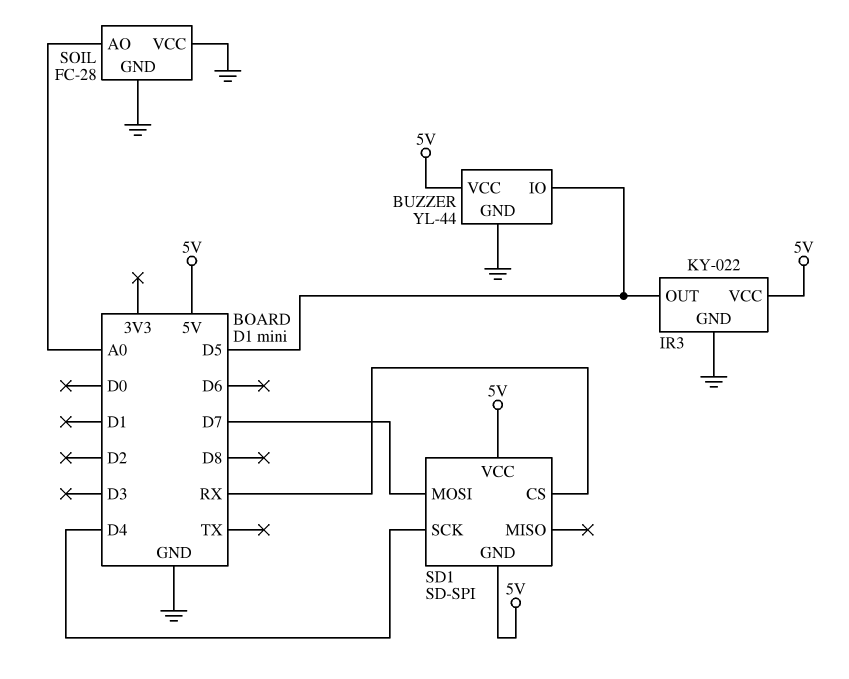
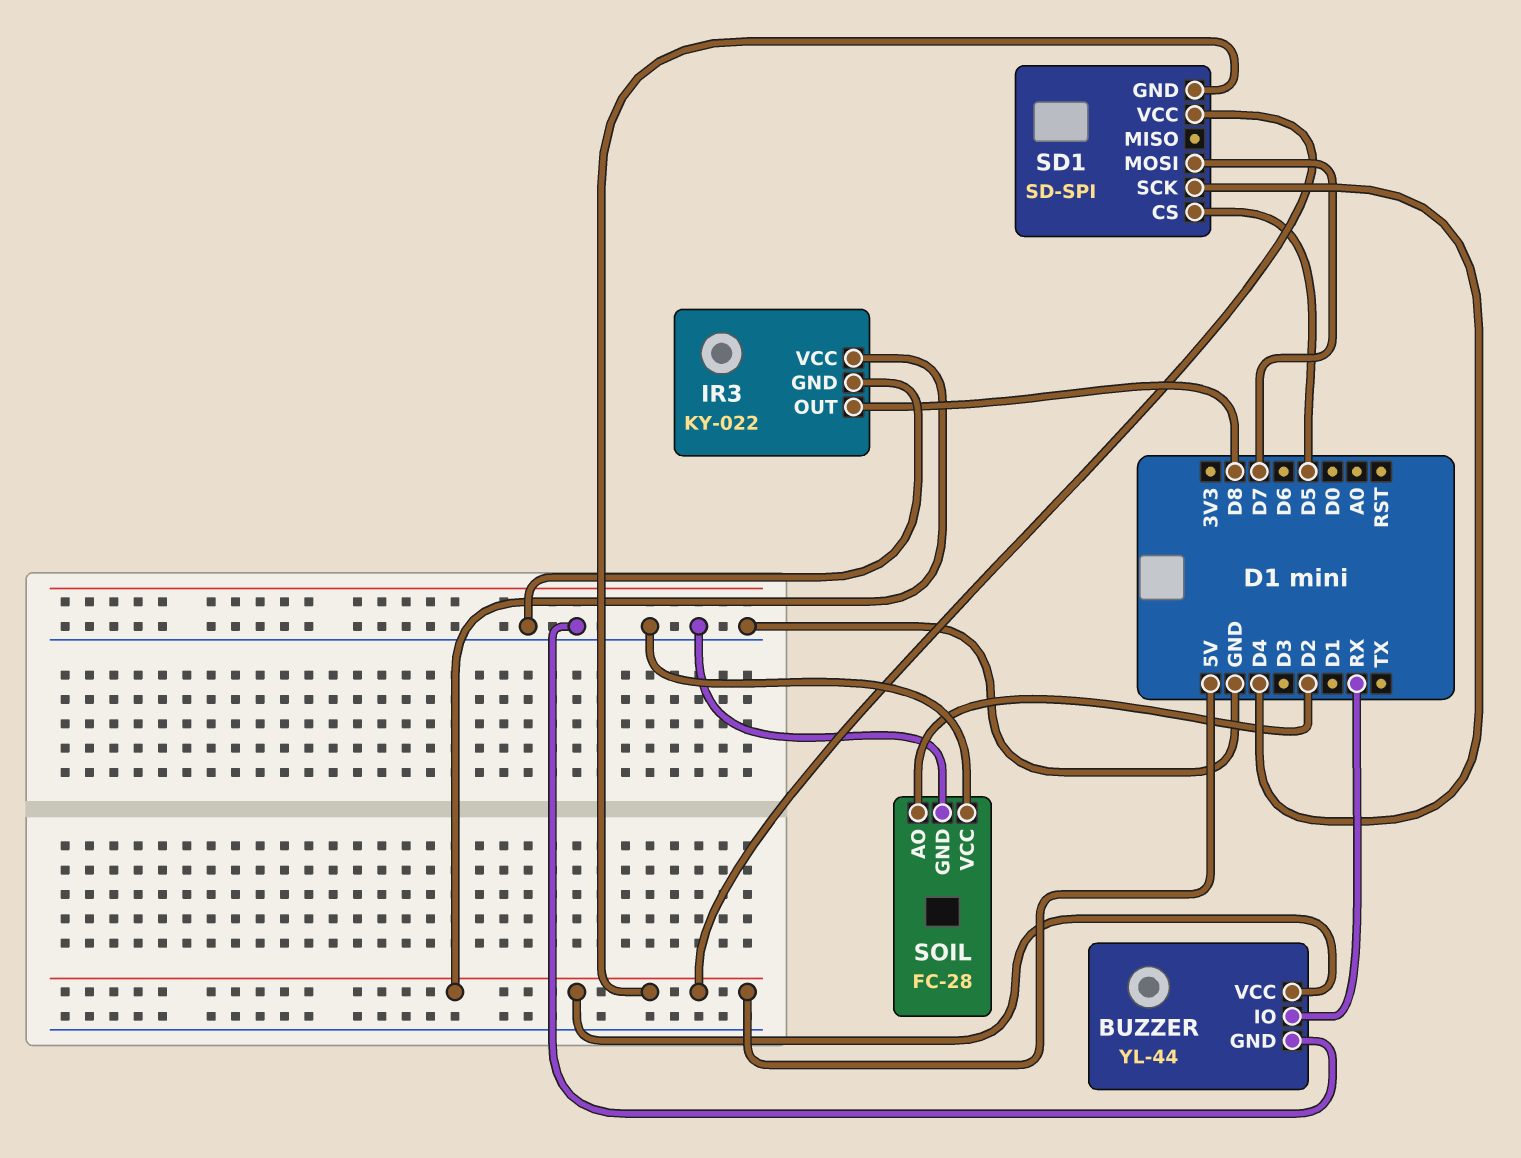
BUZZER pin IO: D5 -> RX
IR3 pin OUT: D5 -> D8
SD1 pin CS: RX -> D5
SOIL pin AO: A0 -> D2

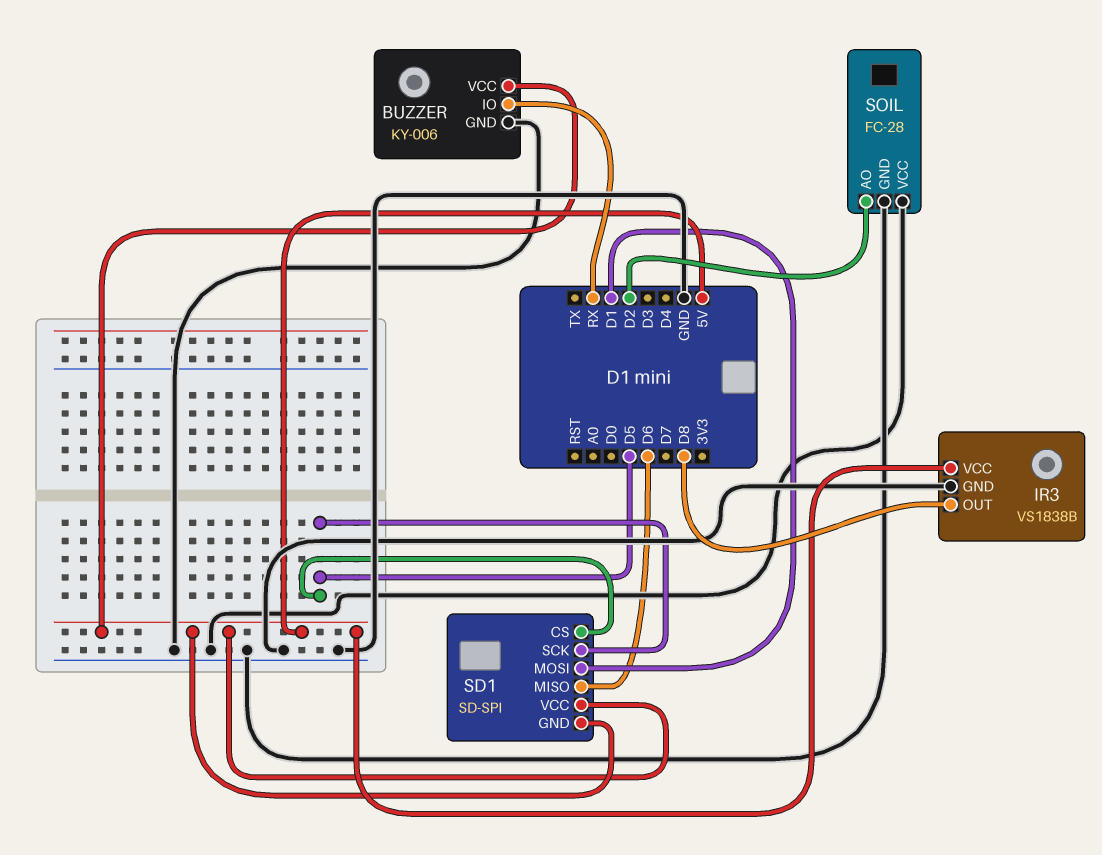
BUZZER: YL-44 -> KY-006
IR3: KY-022 -> VS1838B
SD1 pin MISO: none -> D6
SD1 pin MOSI: D7 -> D1
SD1 pin SCK: D4 -> D5

